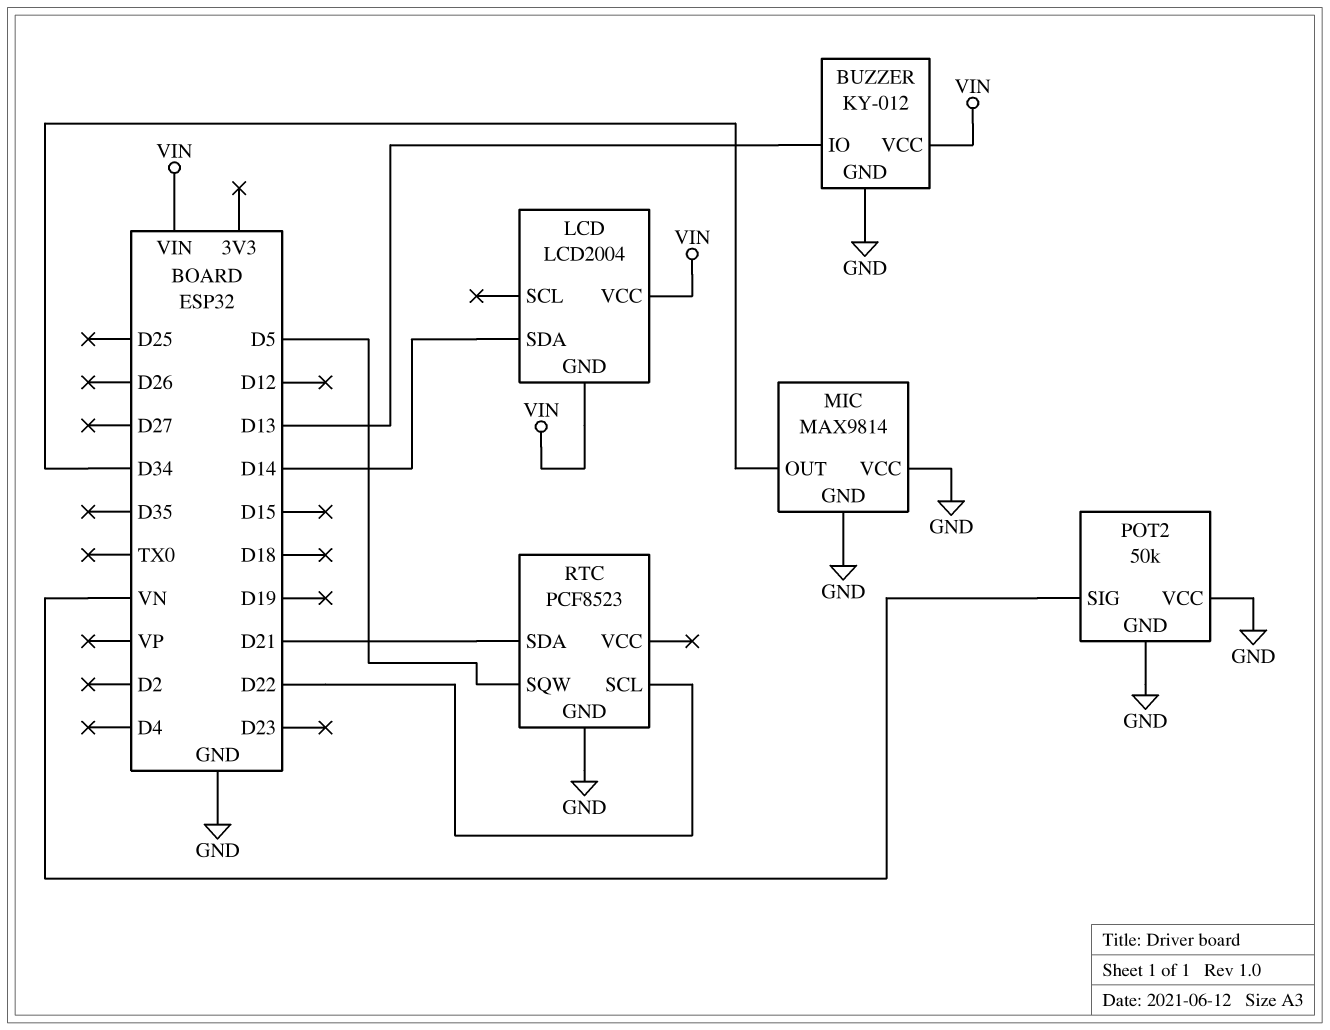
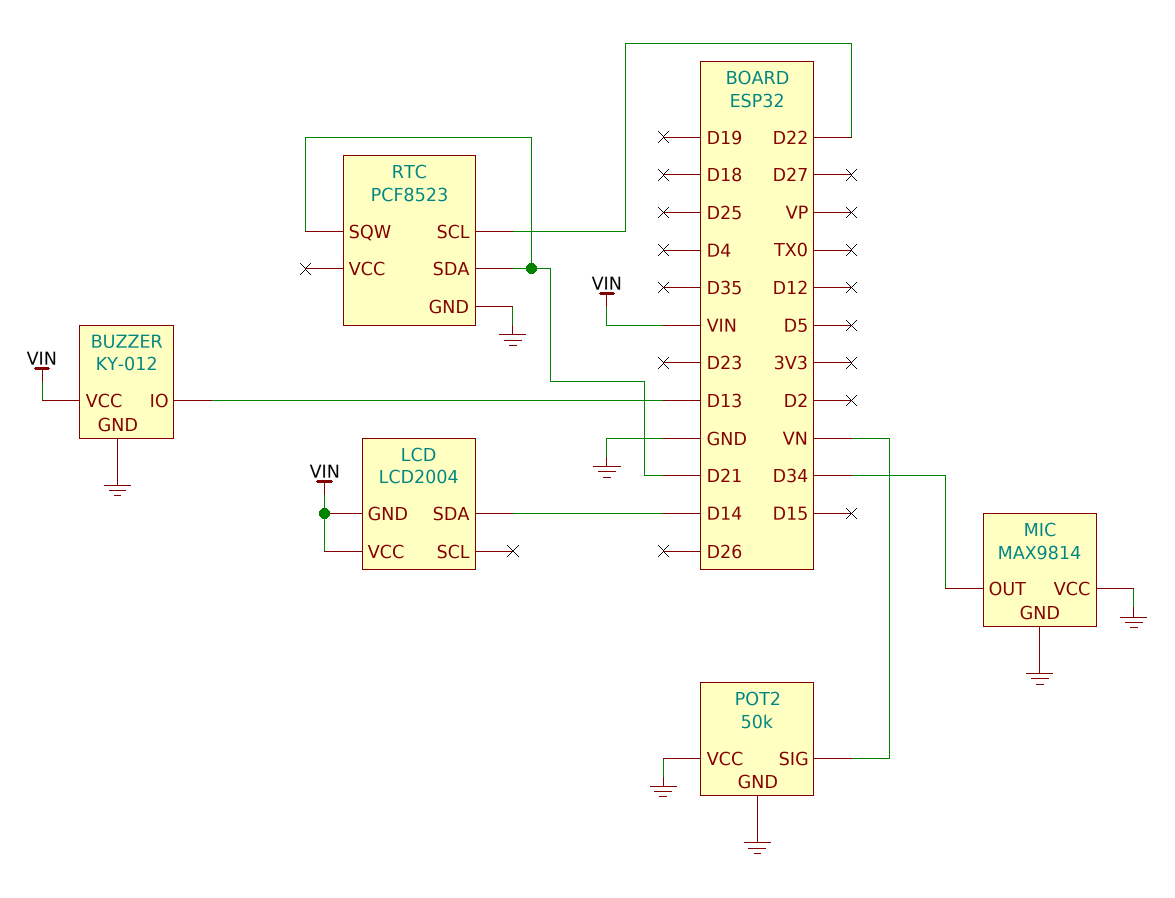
RTC pin SQW: D5 -> D21

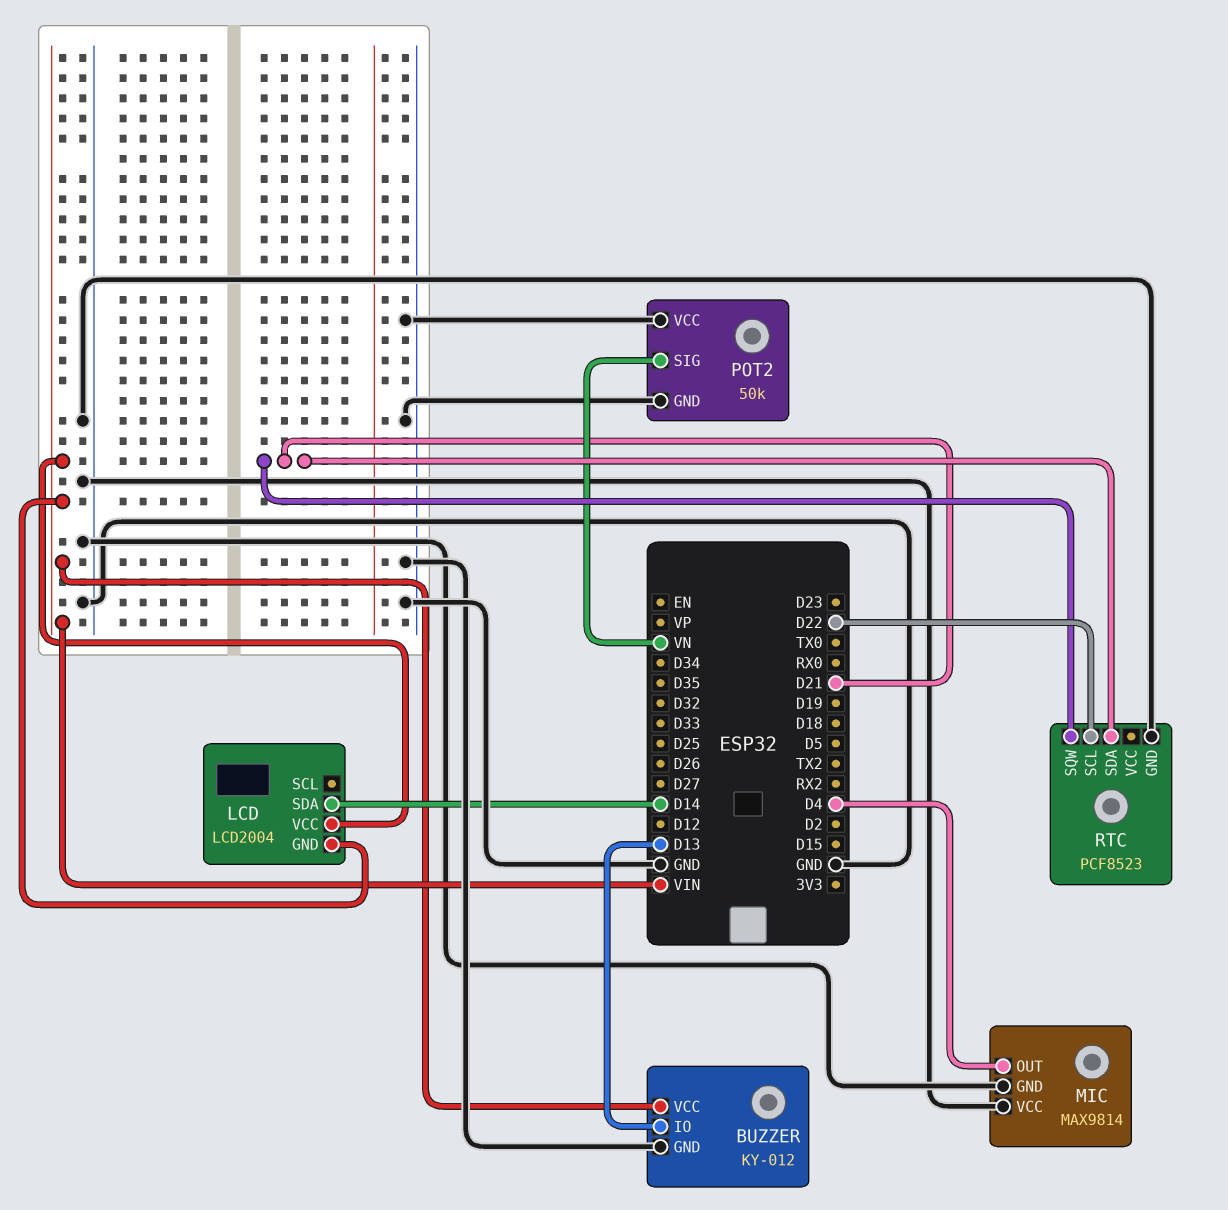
MIC pin OUT: D34 -> D4

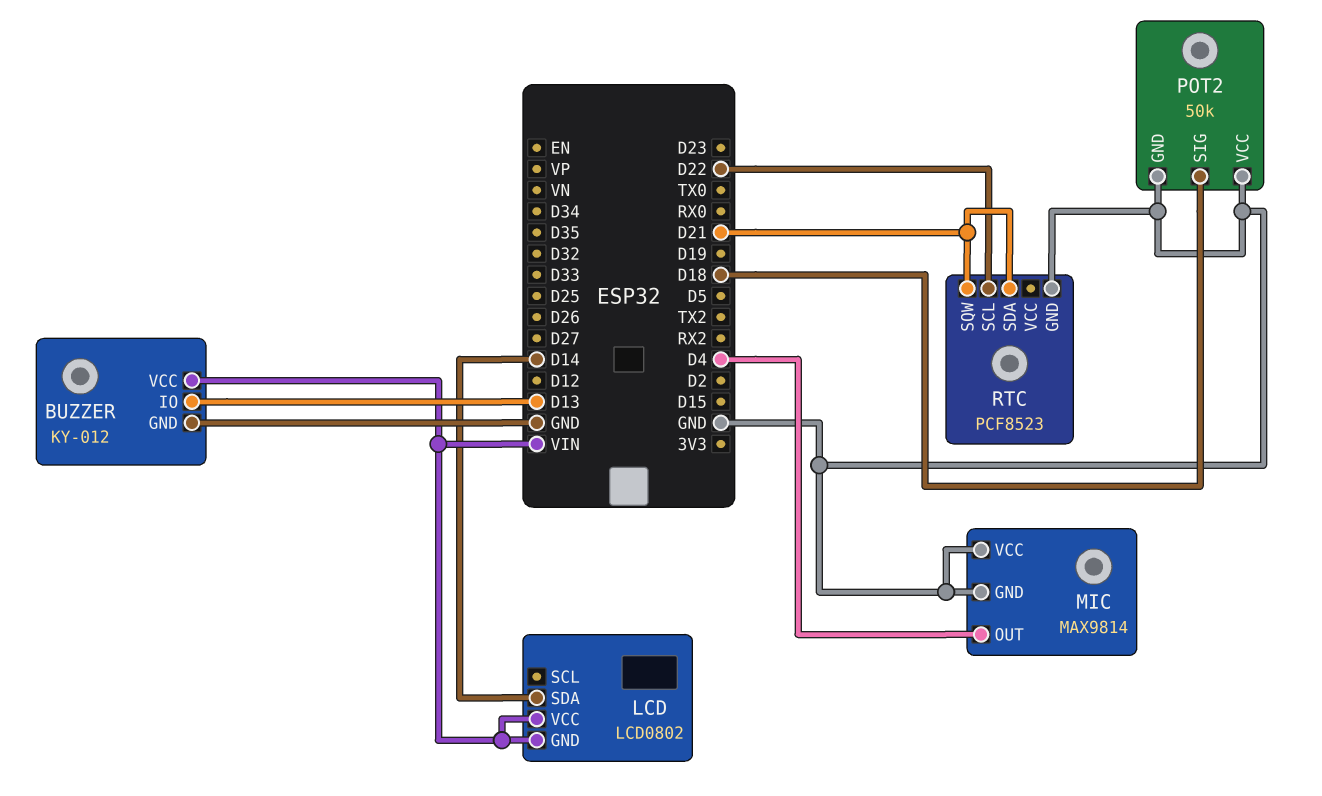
LCD: LCD2004 -> LCD0802
POT2 pin SIG: VN -> D18

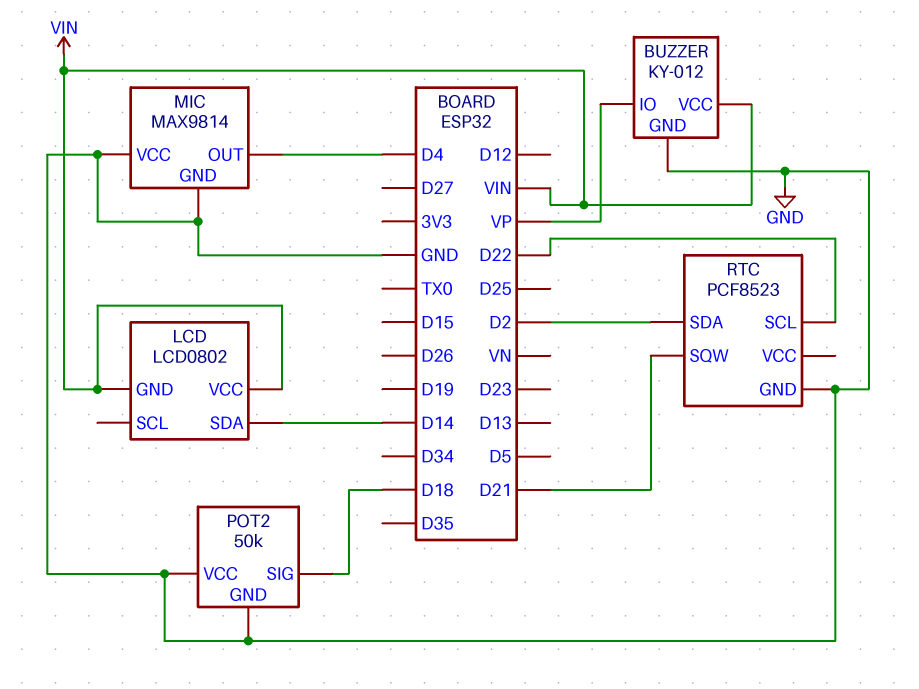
BUZZER pin IO: D13 -> VP
RTC pin SDA: D21 -> D2

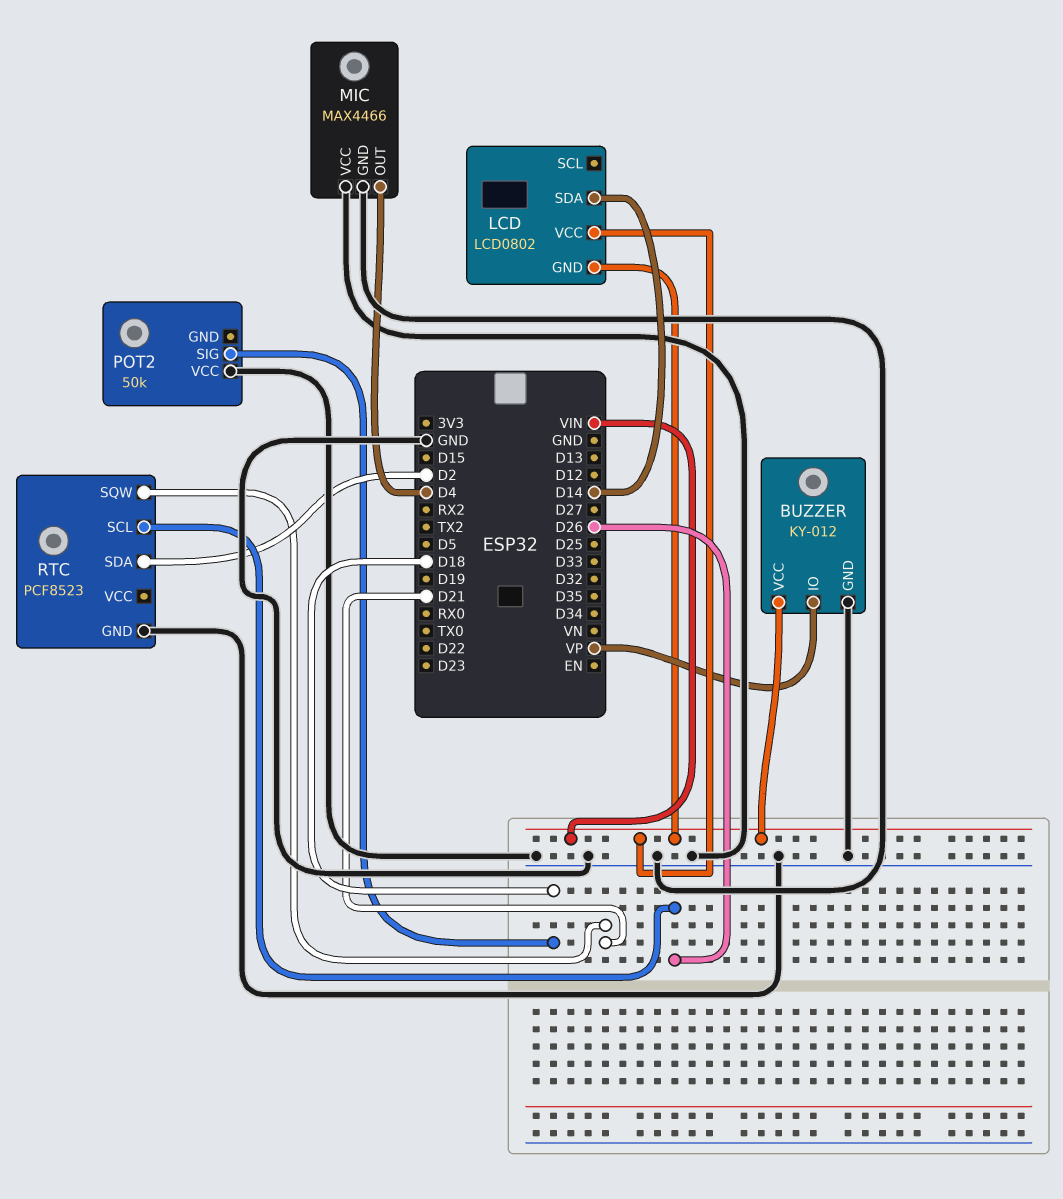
MIC: MAX9814 -> MAX4466
POT2 pin GND: GND -> none
RTC pin SCL: D22 -> D26

